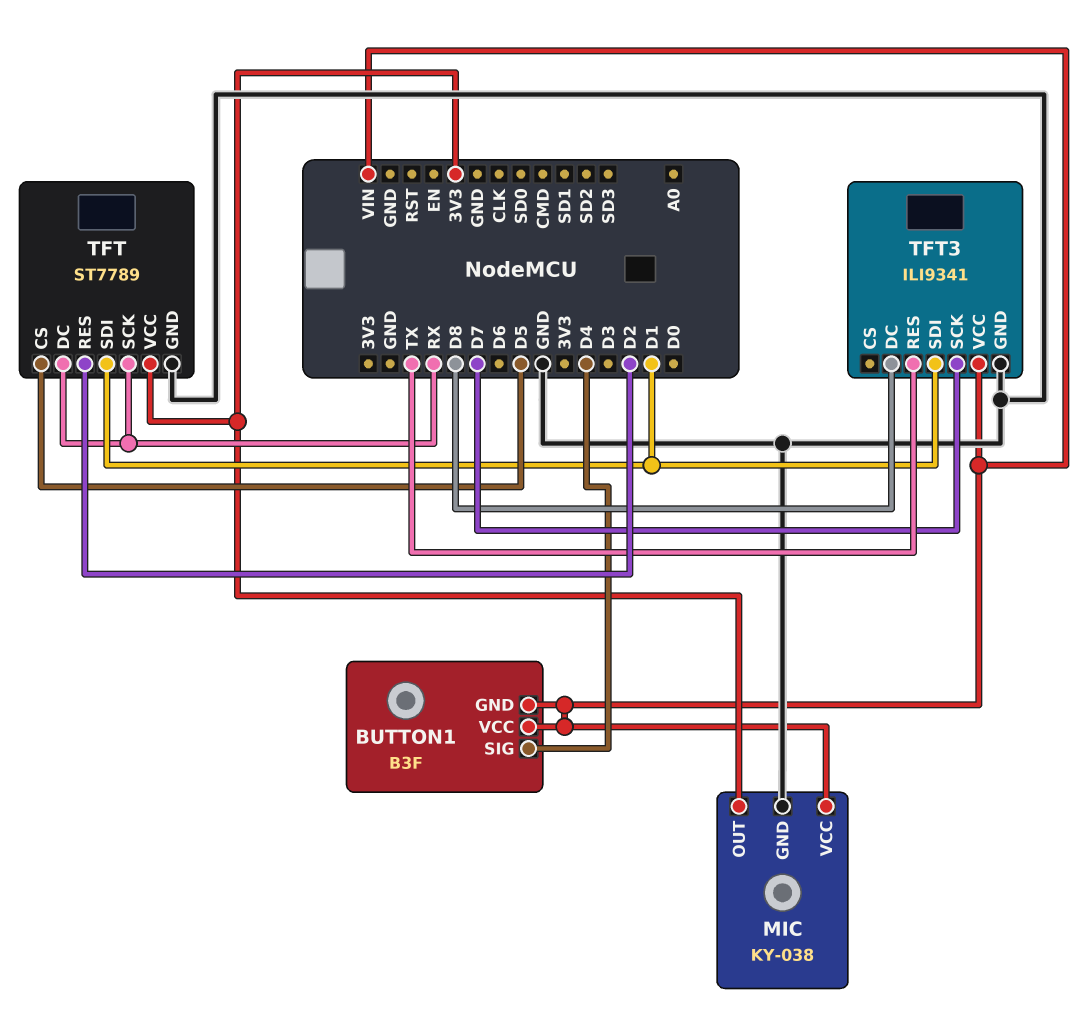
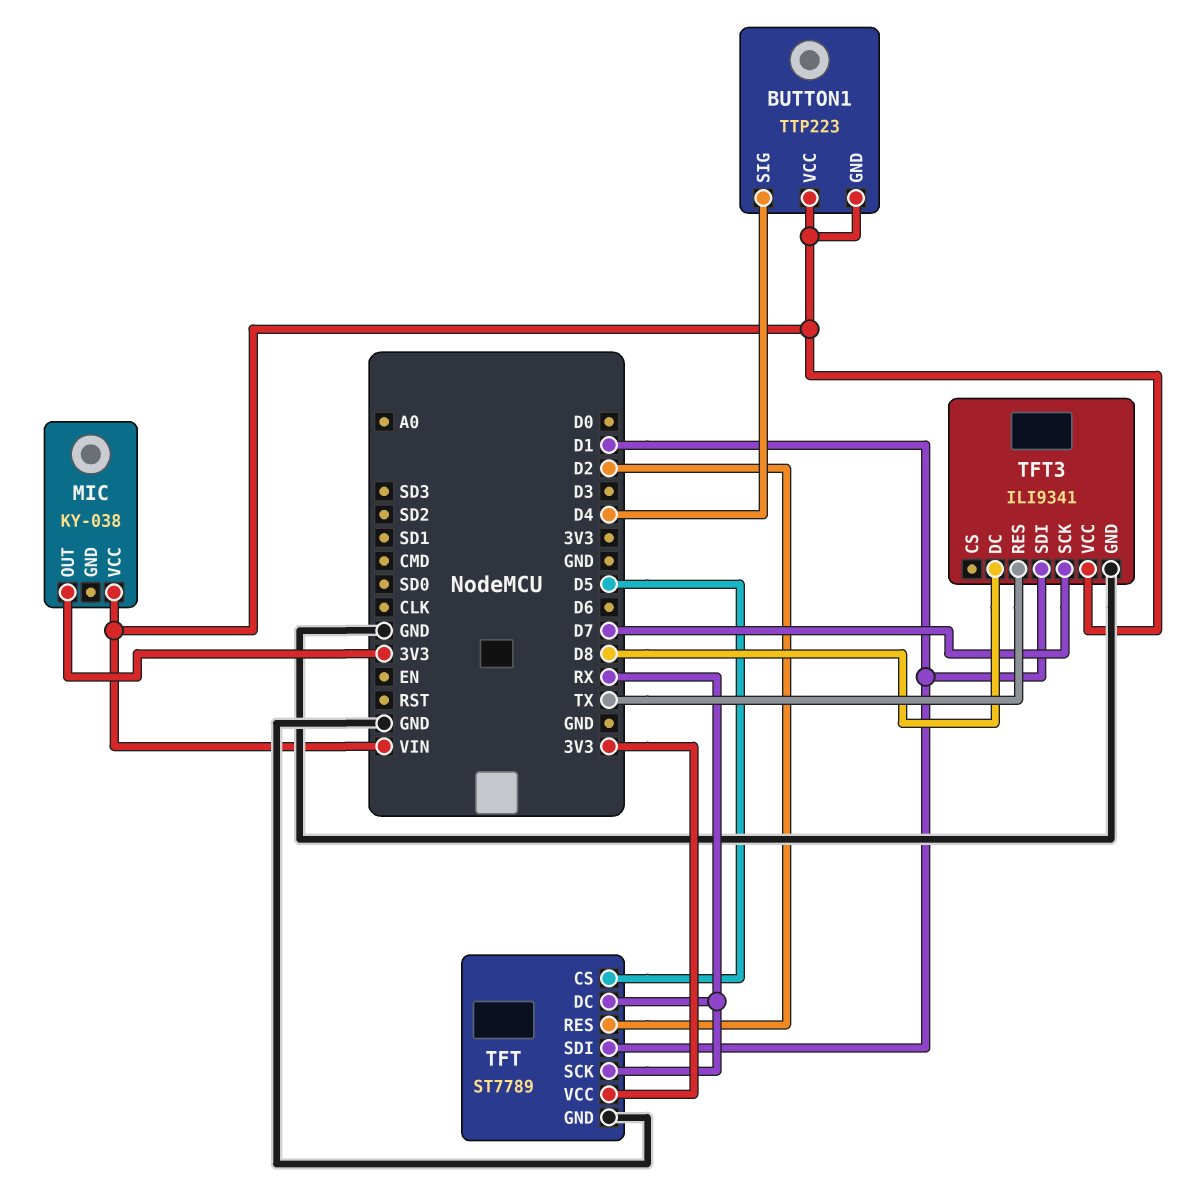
BUTTON1: B3F -> TTP223
MIC pin GND: GND -> none

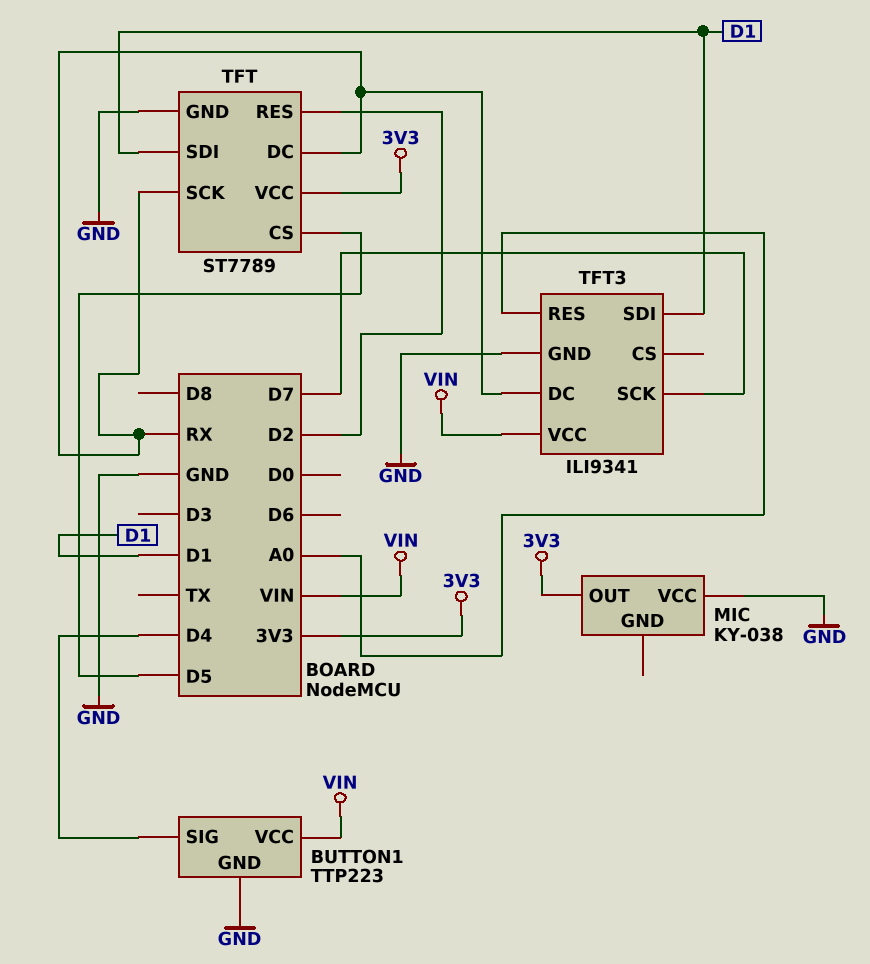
BUTTON1 pin GND: VIN -> GND
MIC pin VCC: VIN -> GND
TFT3 pin DC: D8 -> RX
TFT3 pin RES: TX -> A0

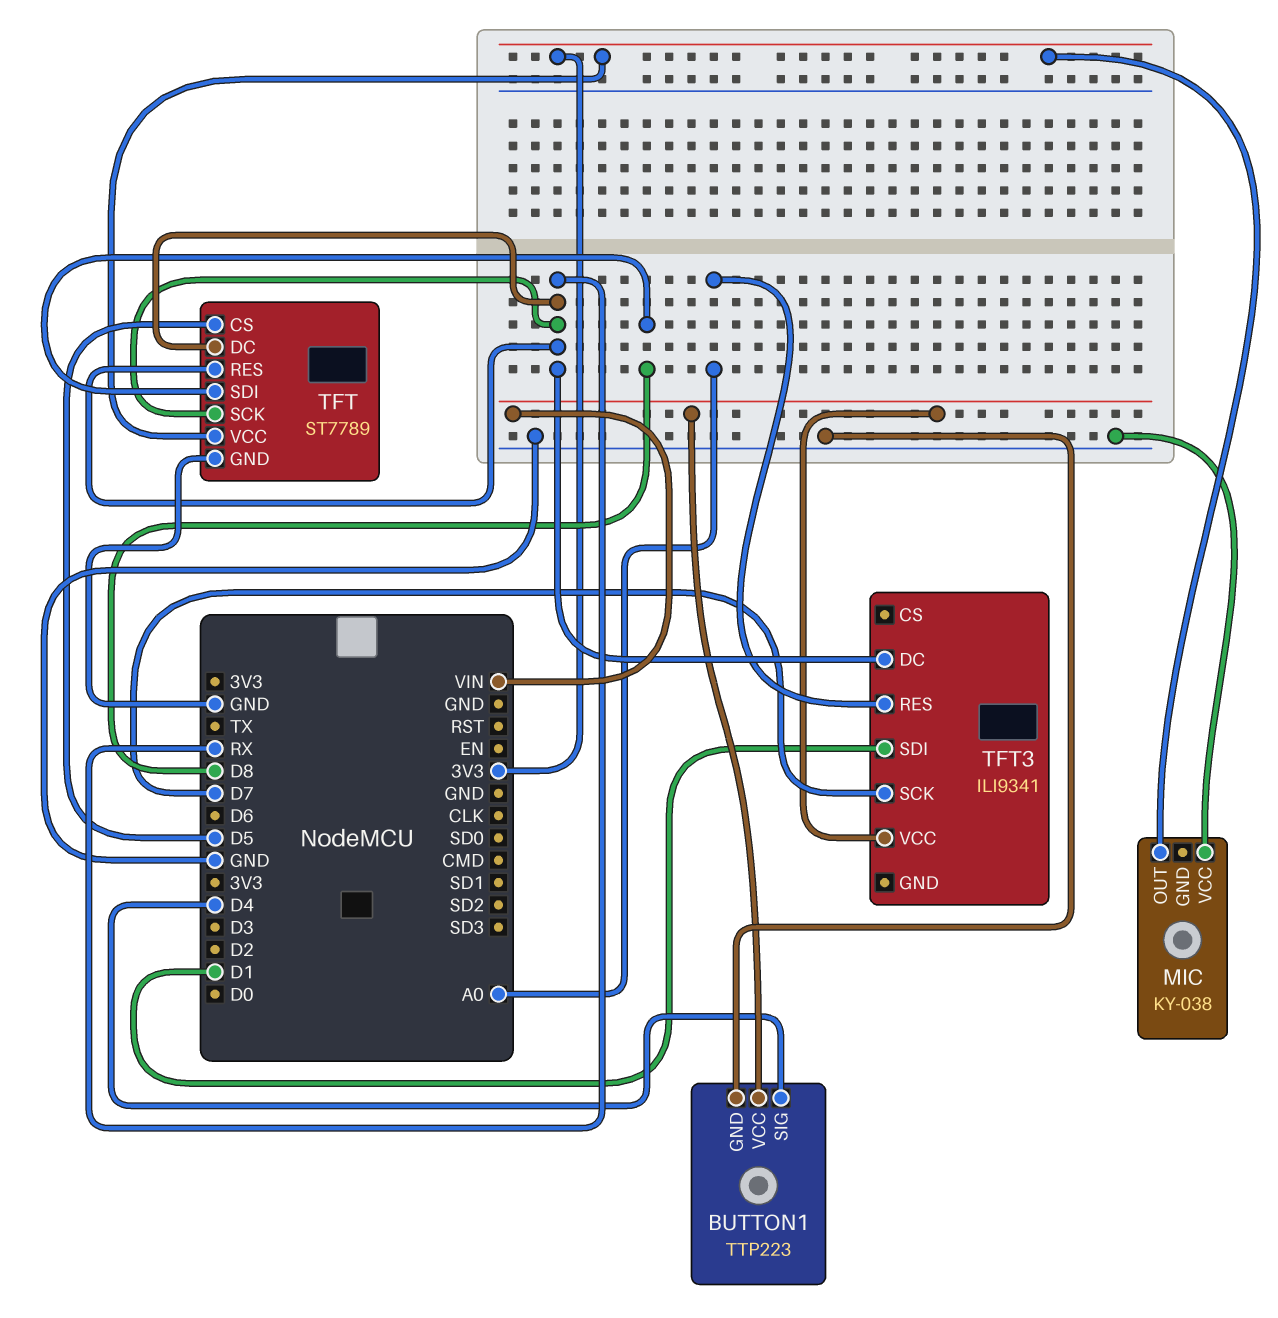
TFT pin RES: D2 -> RX
TFT pin SDI: D1 -> D8
TFT3 pin GND: GND -> none

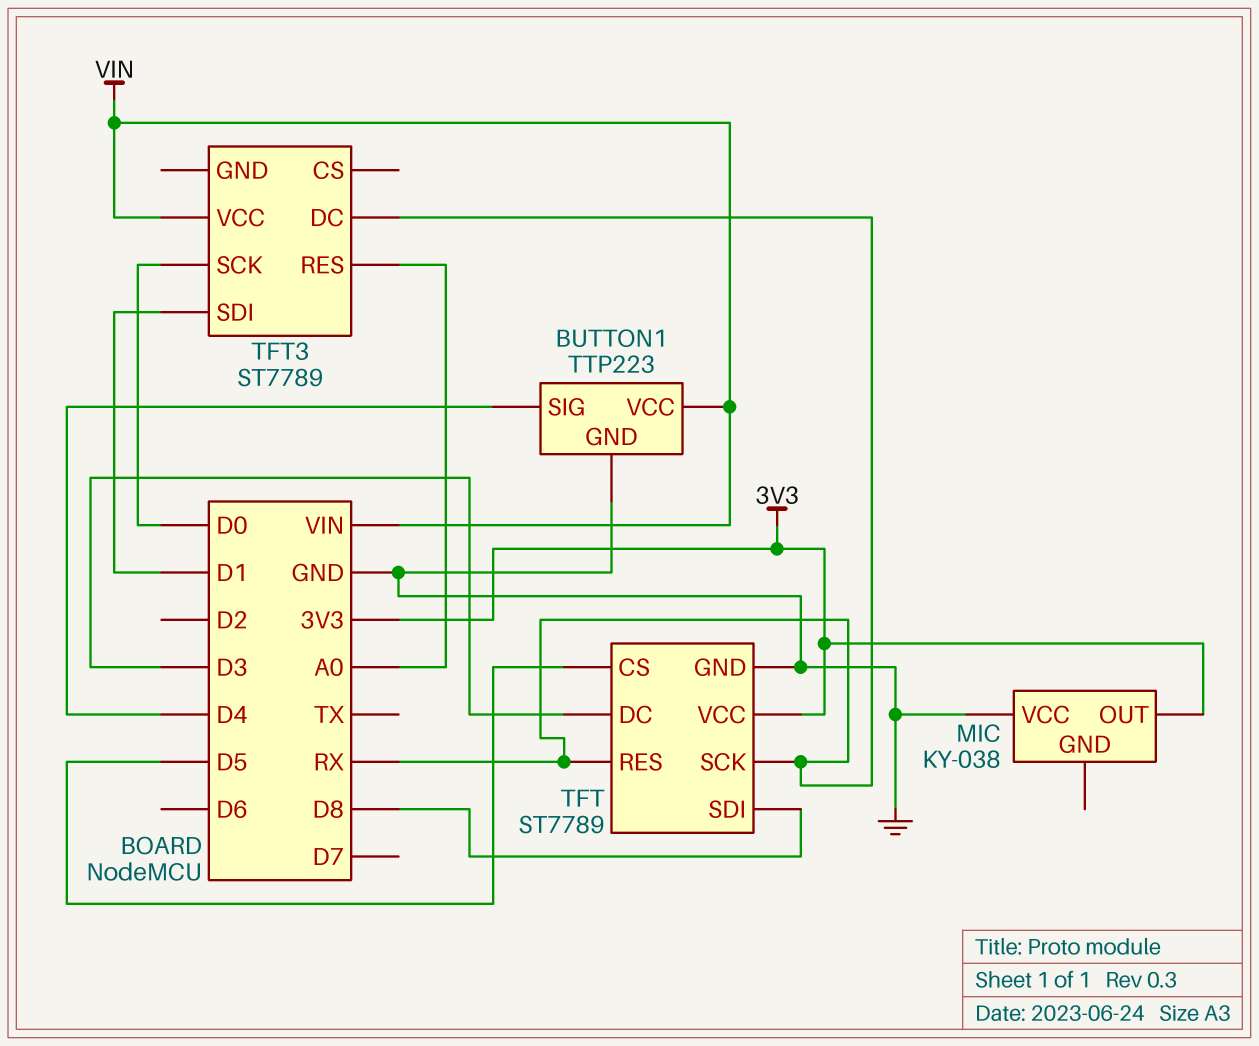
TFT pin DC: RX -> D3
TFT3: ILI9341 -> ST7789
TFT3 pin SCK: D7 -> D0

